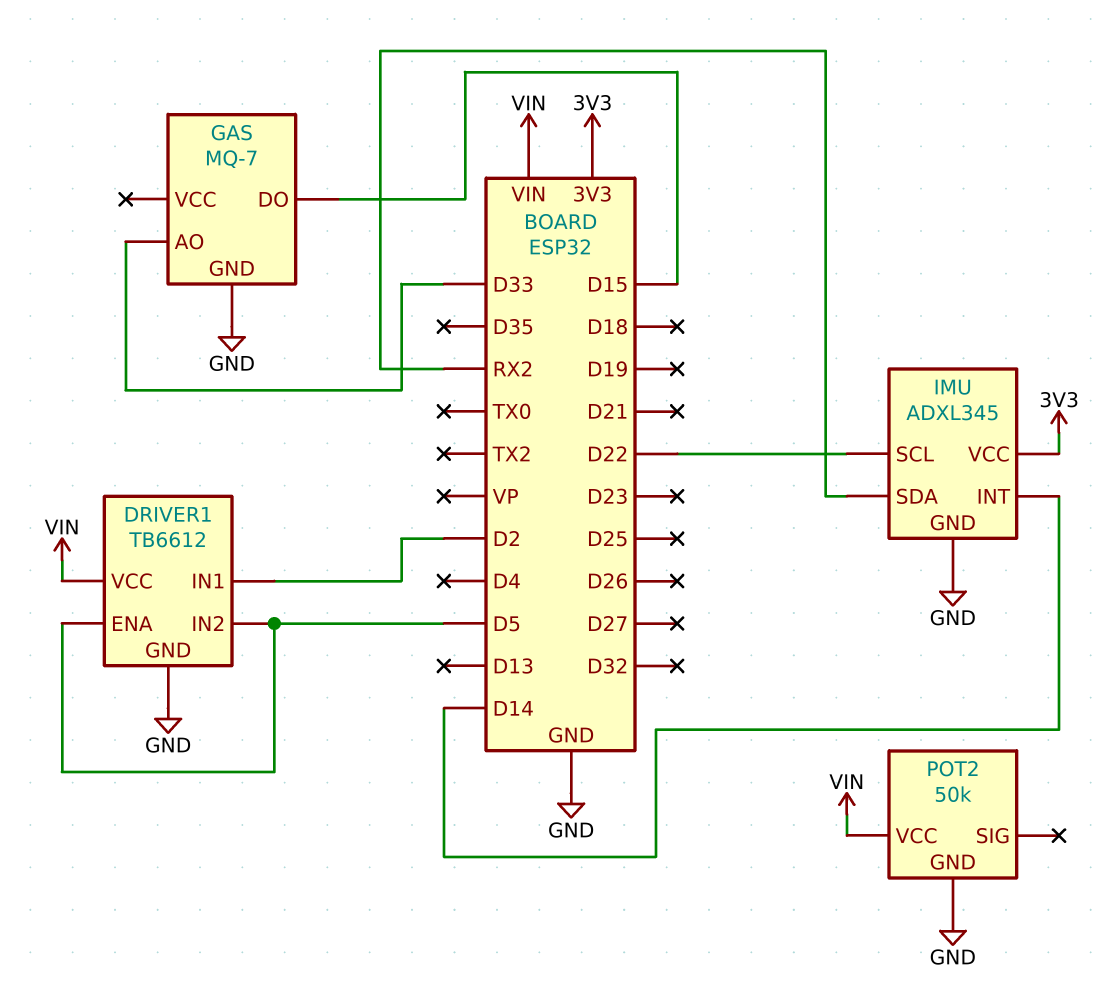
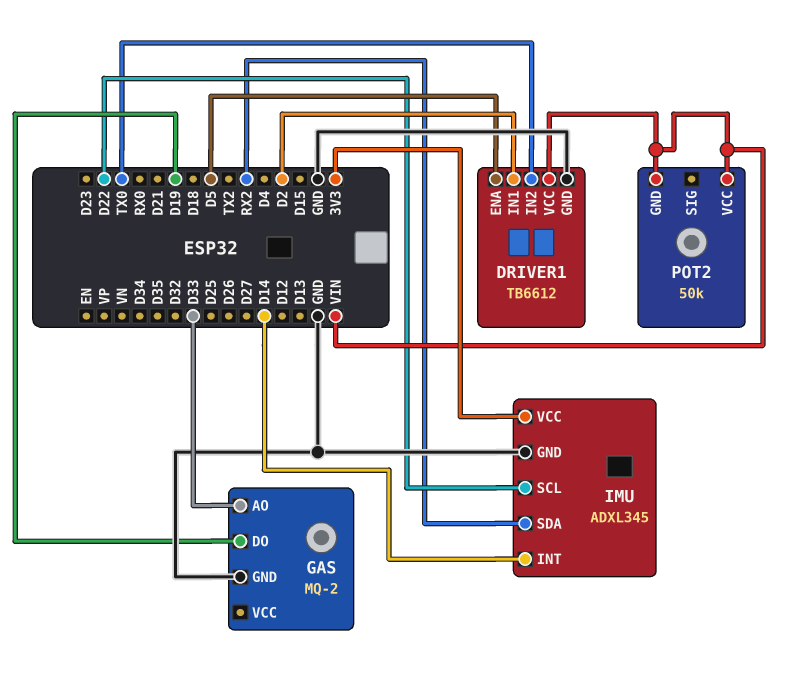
DRIVER1 pin IN2: D5 -> TX0
GAS: MQ-7 -> MQ-2
GAS pin DO: D15 -> D19
POT2 pin GND: GND -> VIN

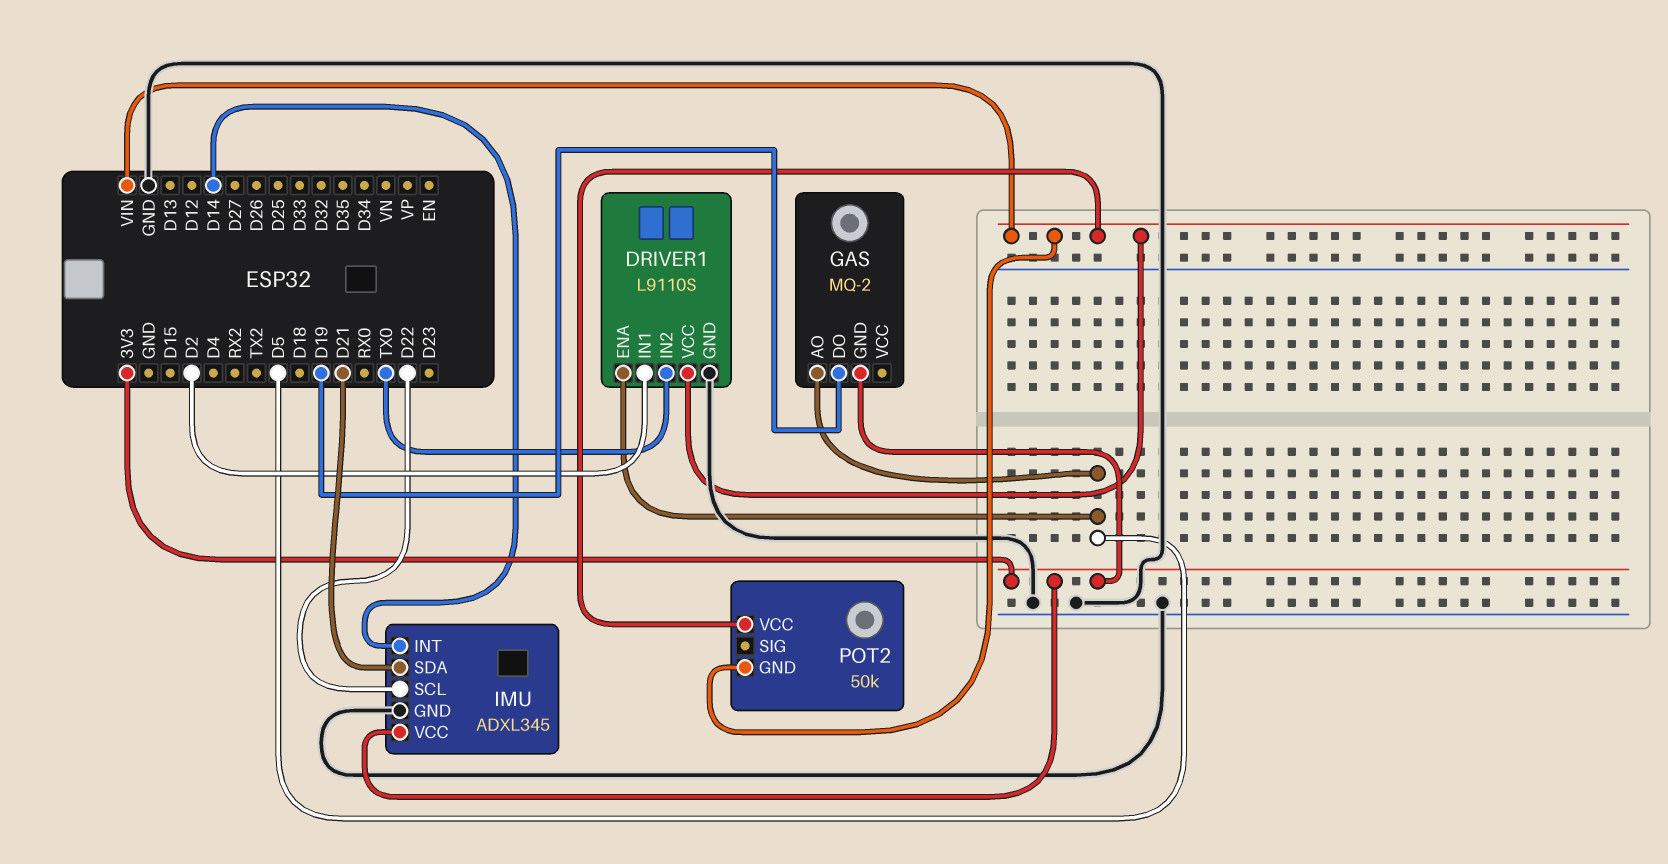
DRIVER1: TB6612 -> L9110S
GAS pin AO: D33 -> D5
GAS pin GND: GND -> 3V3
IMU pin SDA: RX2 -> D21

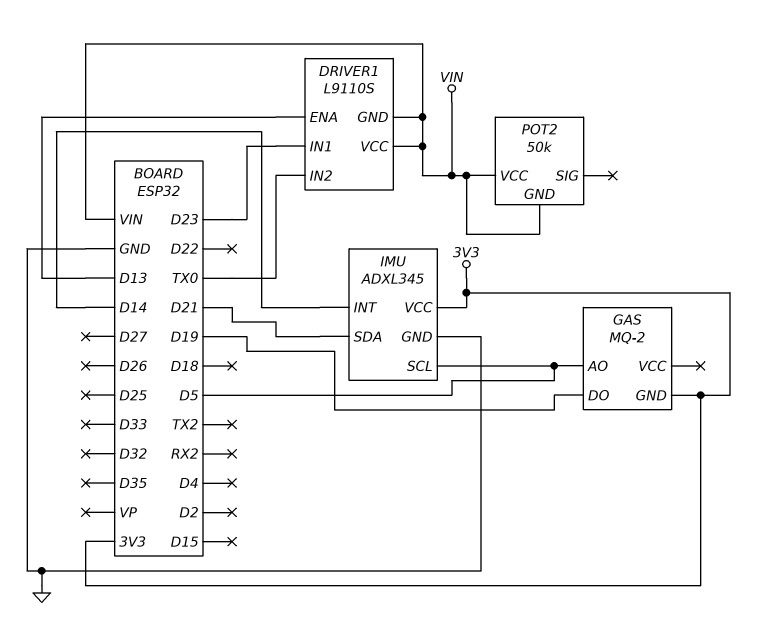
DRIVER1 pin ENA: D5 -> D13
DRIVER1 pin GND: GND -> VIN
DRIVER1 pin IN1: D2 -> D23
IMU pin SCL: D22 -> D5

